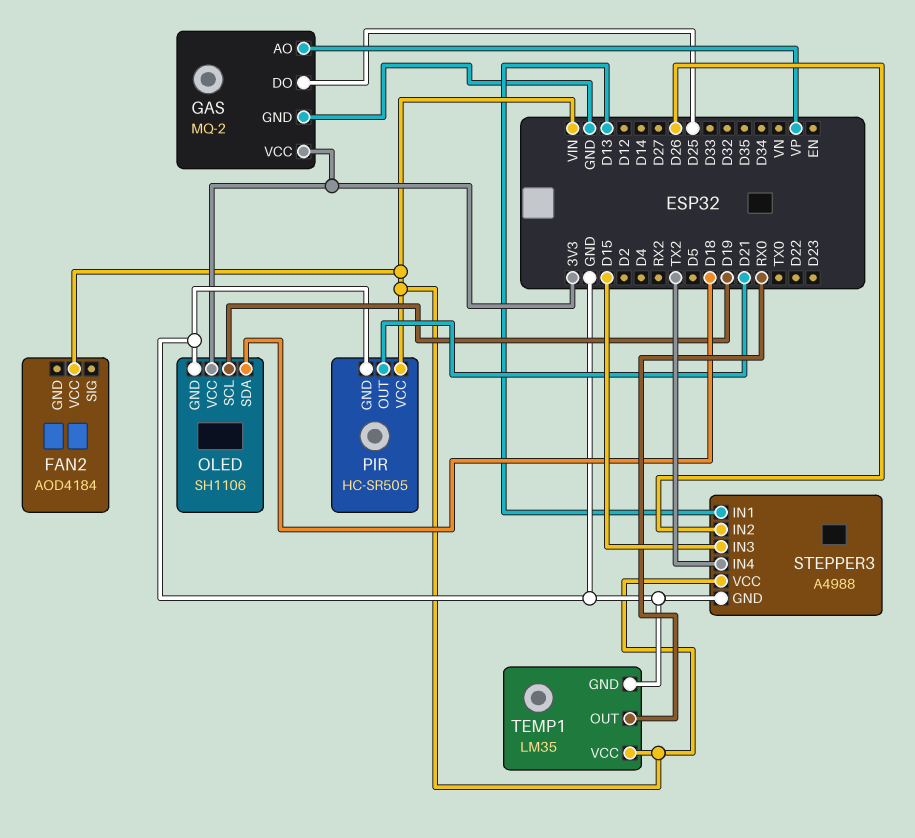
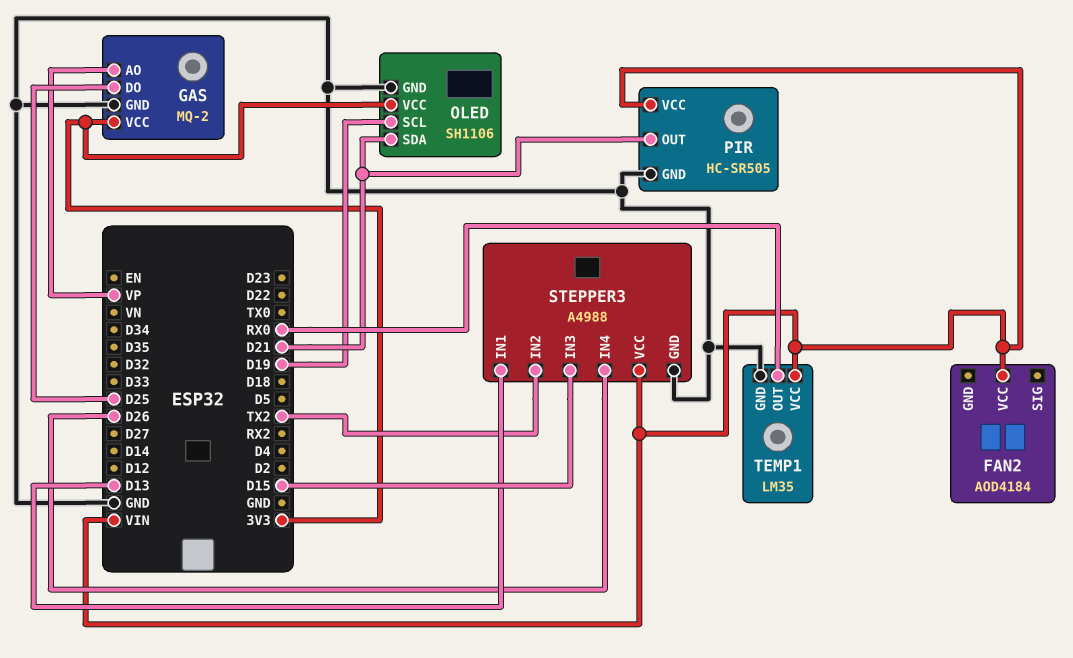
OLED pin SDA: D18 -> D21
STEPPER3 pin IN2: D26 -> TX2
STEPPER3 pin IN4: TX2 -> D26

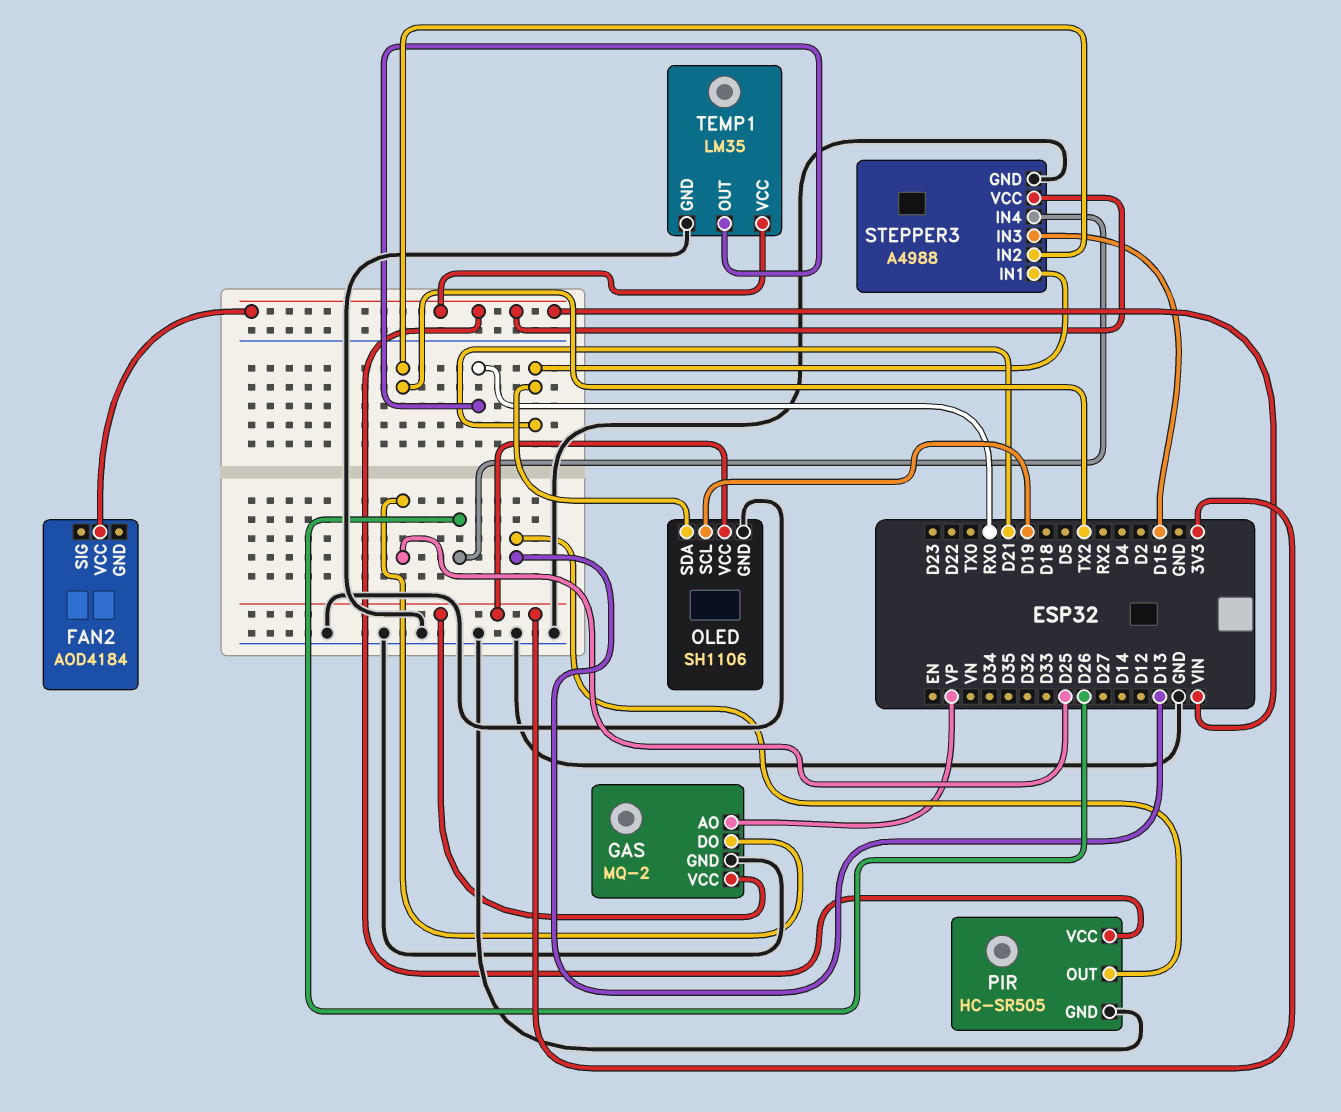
PIR pin OUT: D21 -> D13
STEPPER3 pin IN1: D13 -> D21

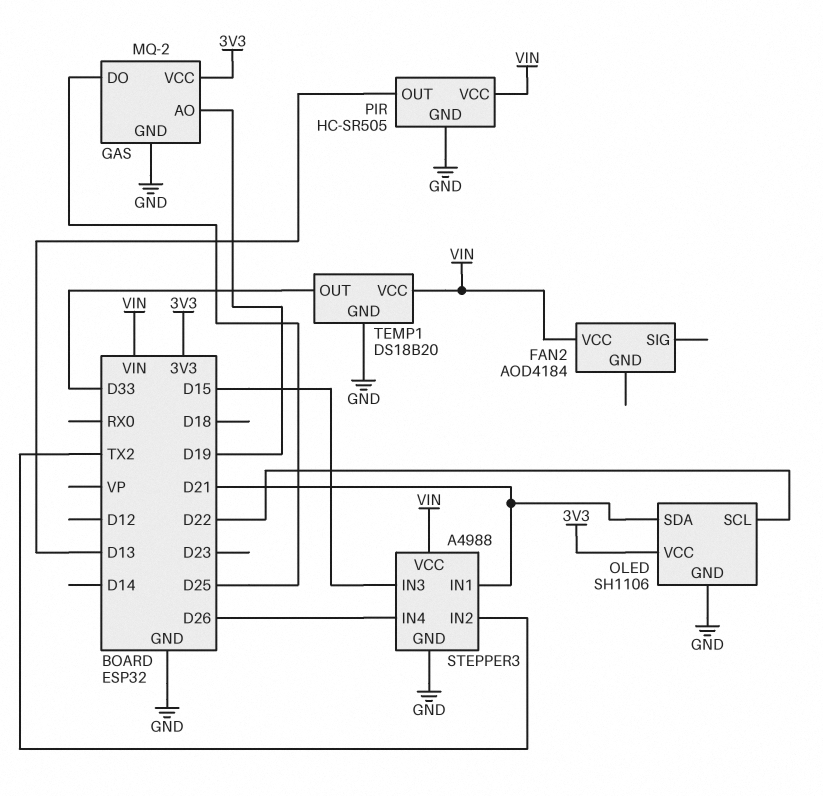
GAS pin AO: VP -> D19
OLED pin SCL: D19 -> D22
TEMP1: LM35 -> DS18B20
TEMP1 pin OUT: RX0 -> D33

